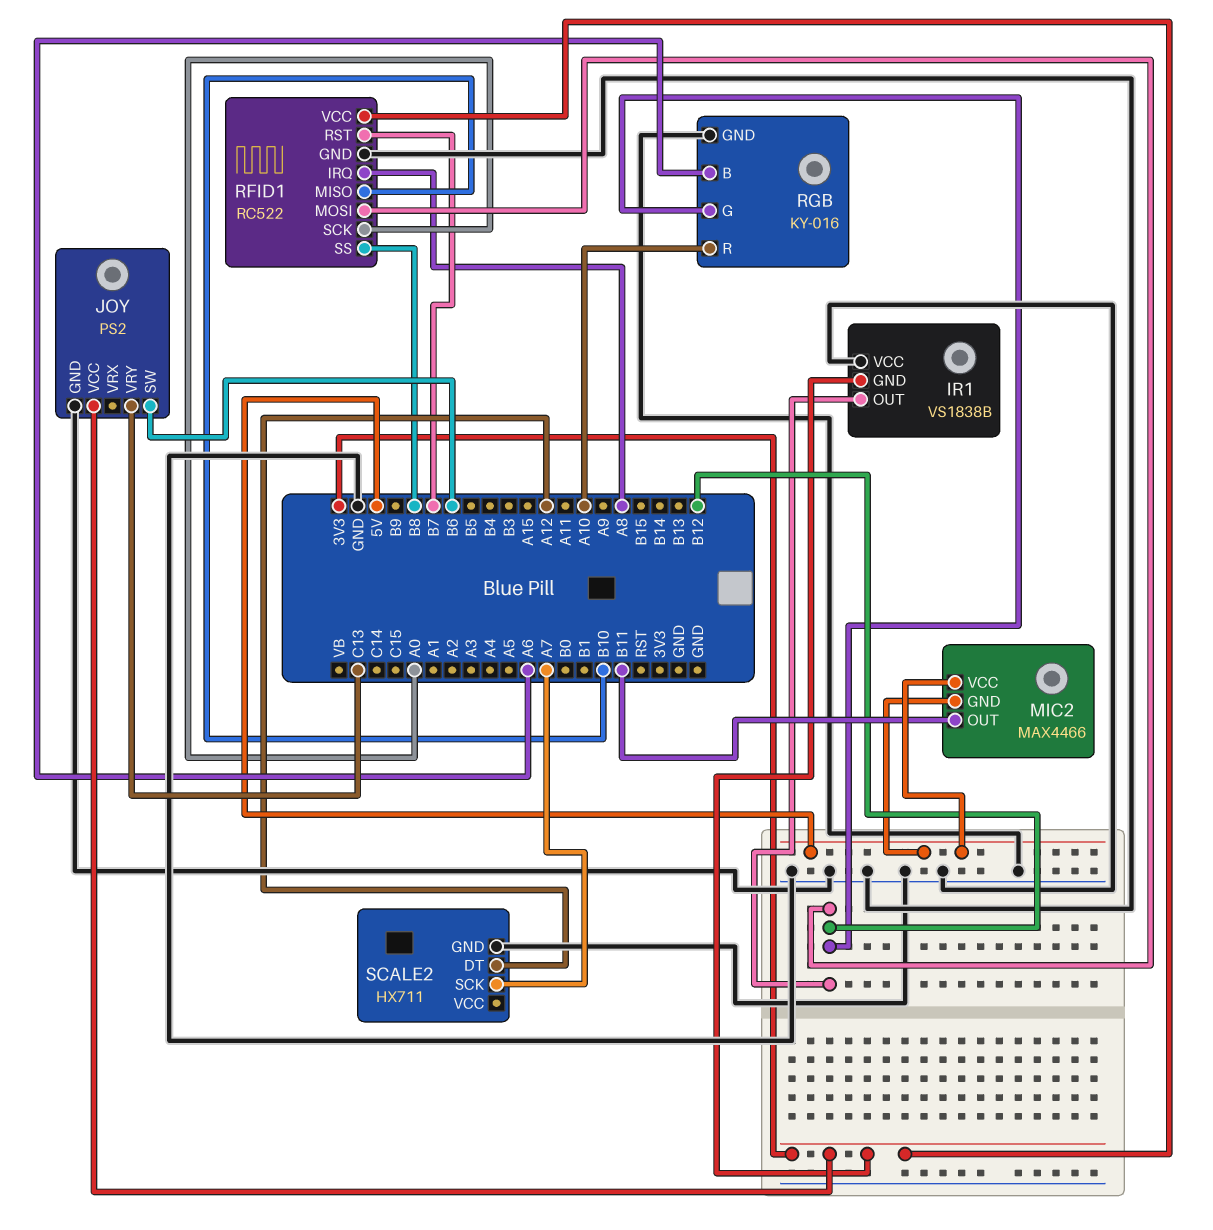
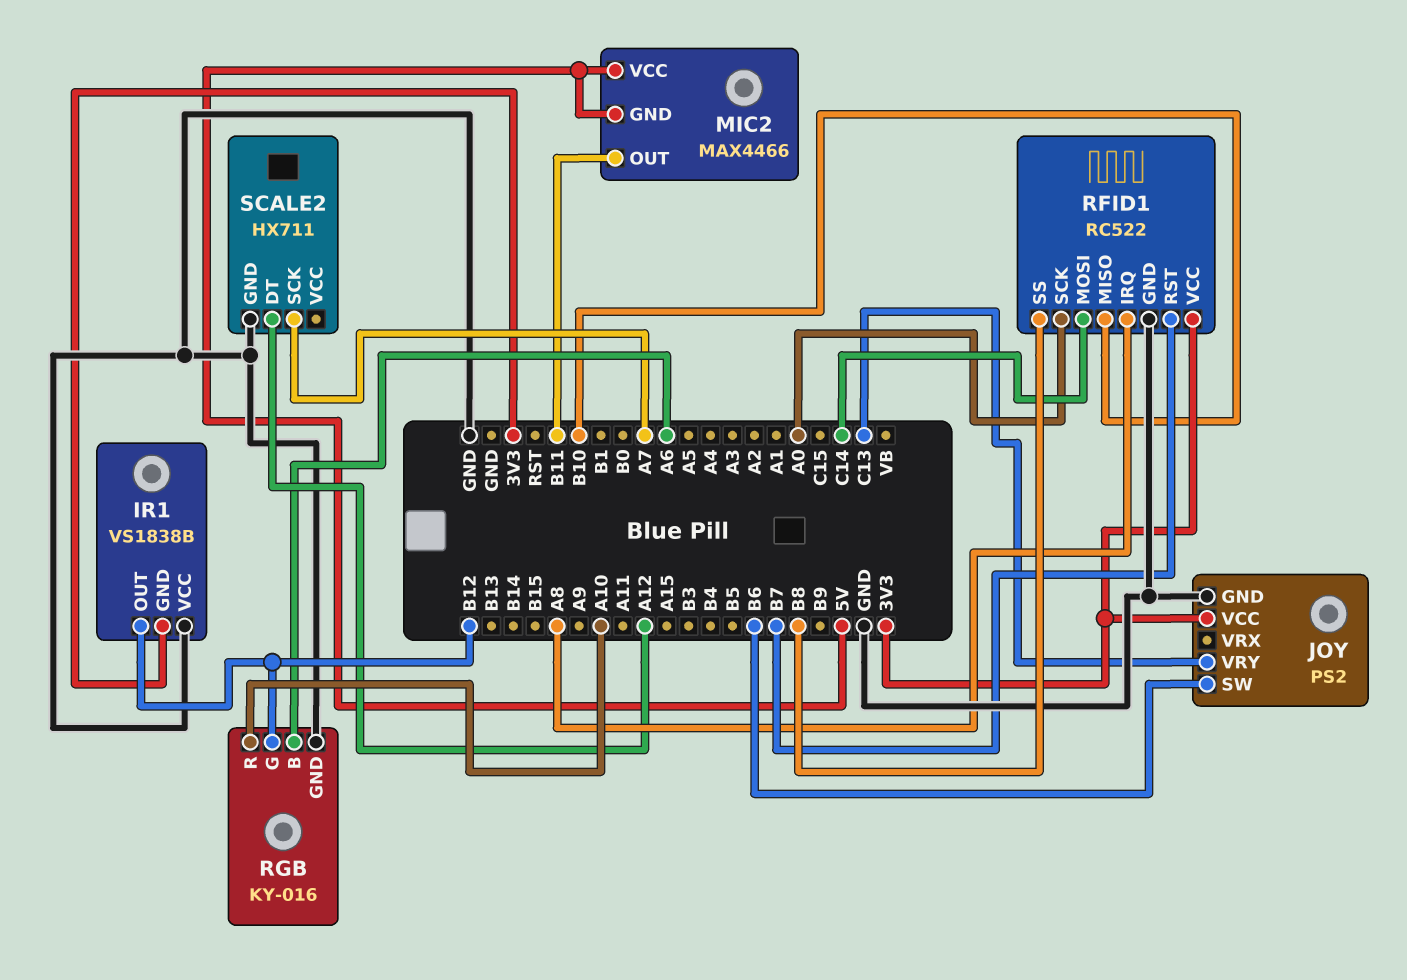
RFID1 pin MOSI: B12 -> C14

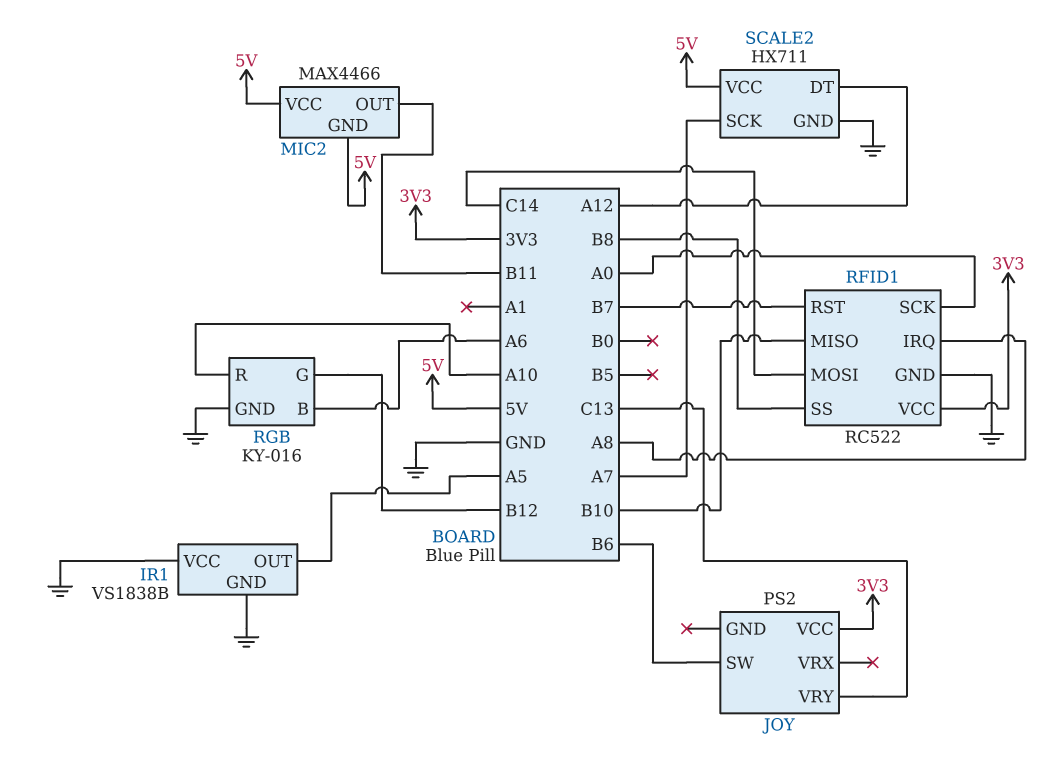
IR1 pin GND: 3V3 -> GND
IR1 pin OUT: B12 -> A5
JOY pin GND: GND -> none
SCALE2 pin VCC: none -> 5V

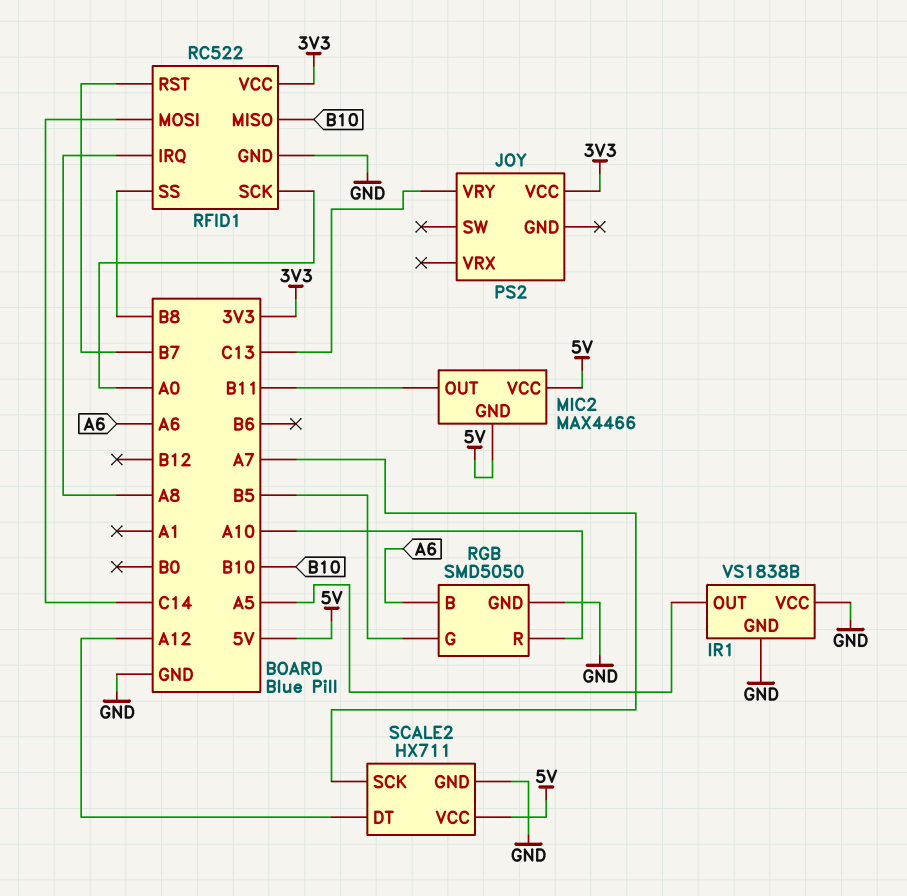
JOY pin SW: B6 -> none
RGB: KY-016 -> SMD5050
RGB pin G: B12 -> B5

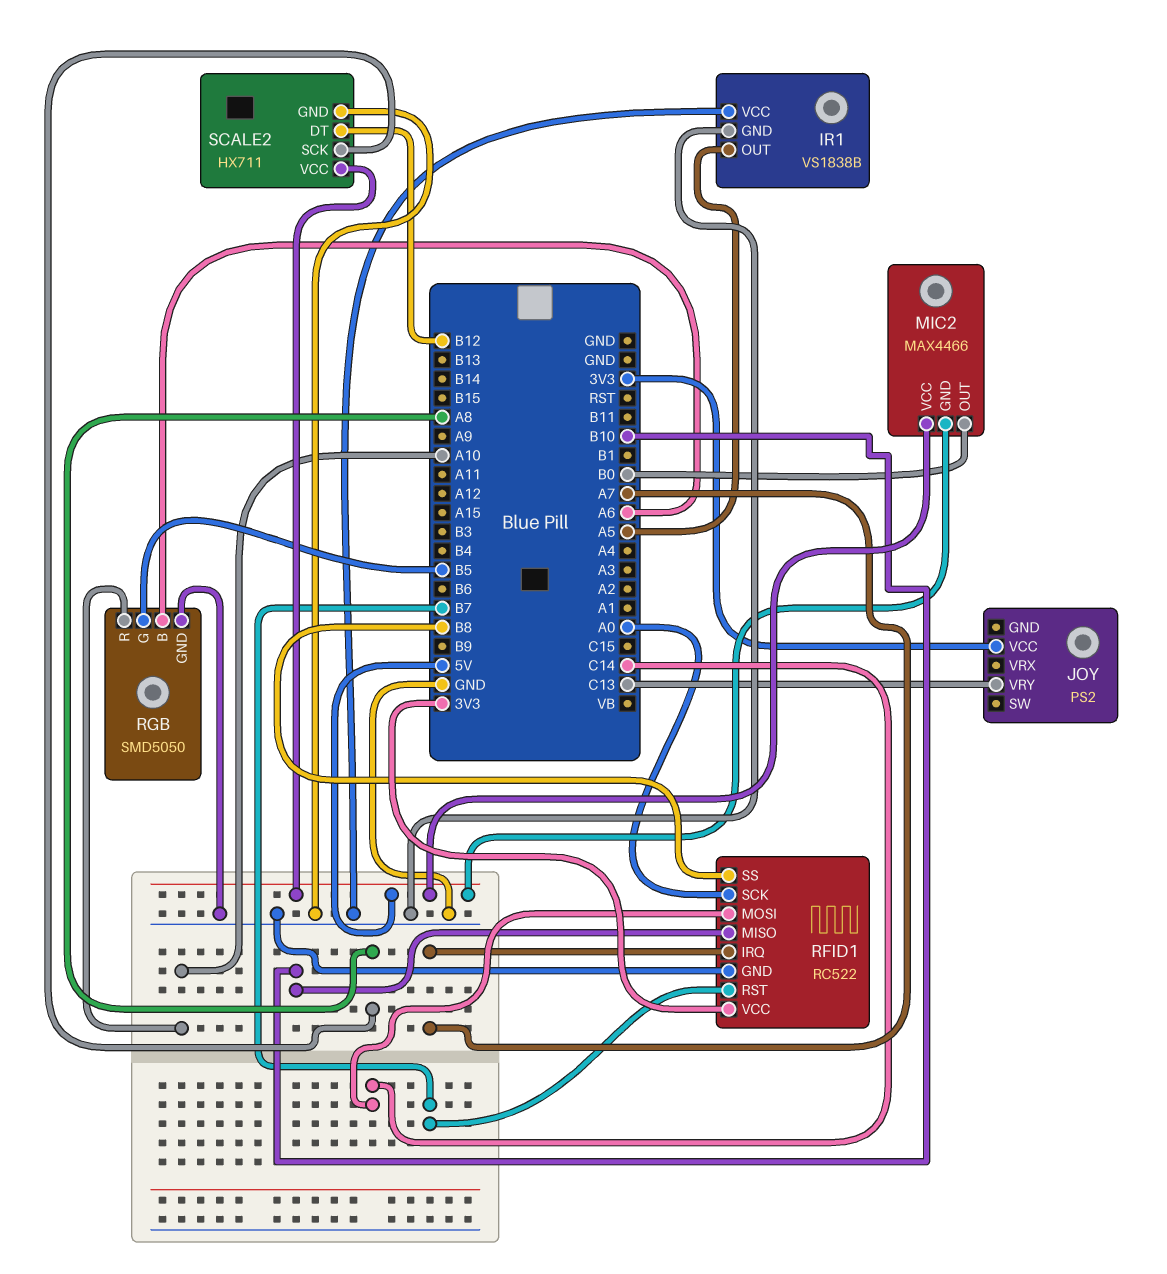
MIC2 pin OUT: B11 -> B0
RFID1 pin IRQ: A8 -> A7
SCALE2 pin DT: A12 -> B12
SCALE2 pin SCK: A7 -> A8

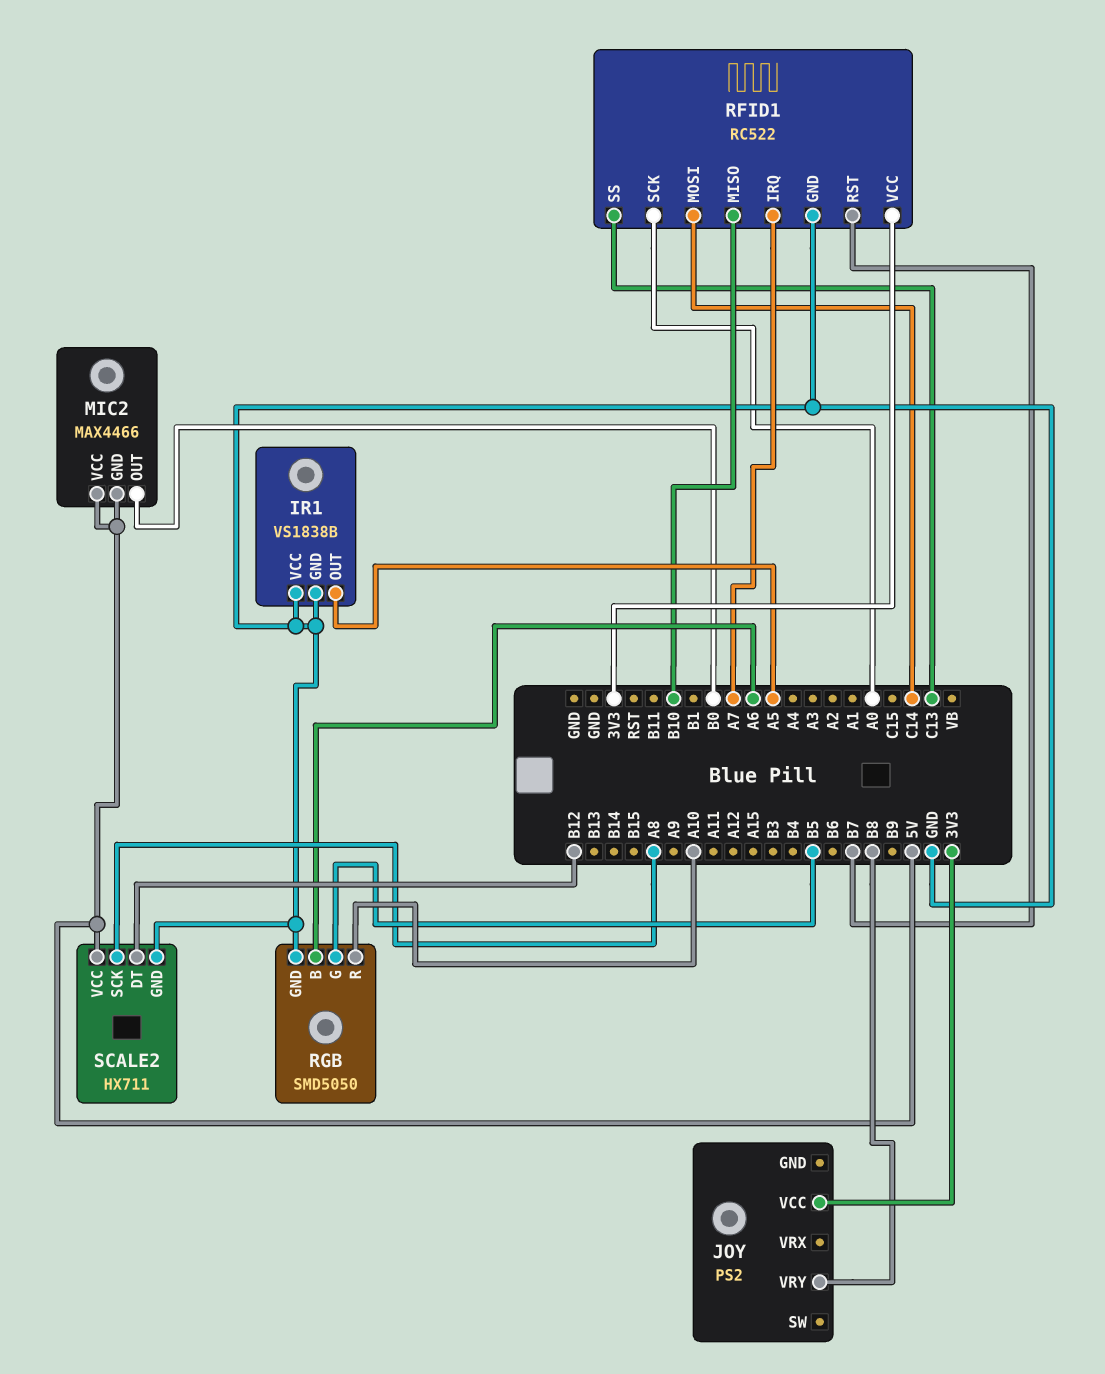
JOY pin VRY: C13 -> B8
RFID1 pin SS: B8 -> C13

